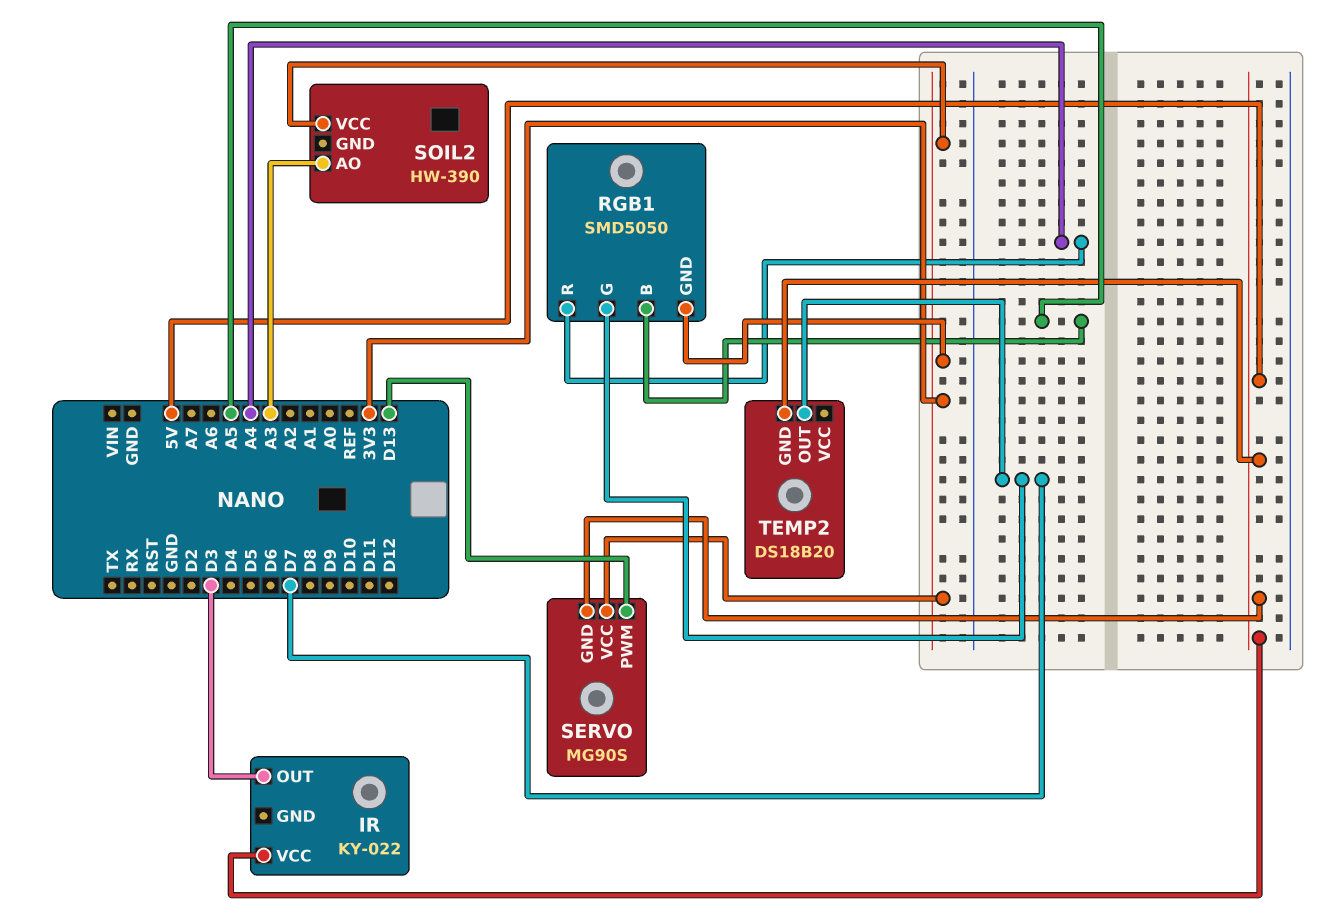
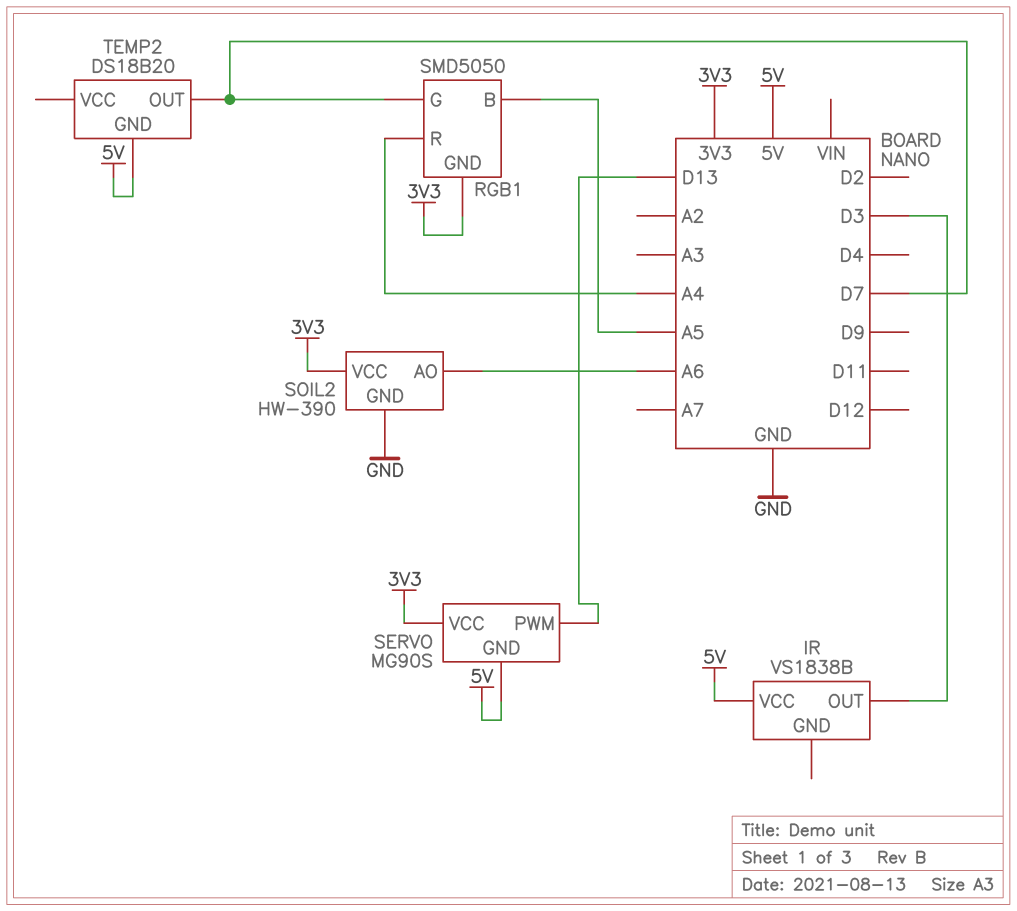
IR: KY-022 -> VS1838B
SOIL2 pin AO: A3 -> A6
SOIL2 pin GND: none -> GND

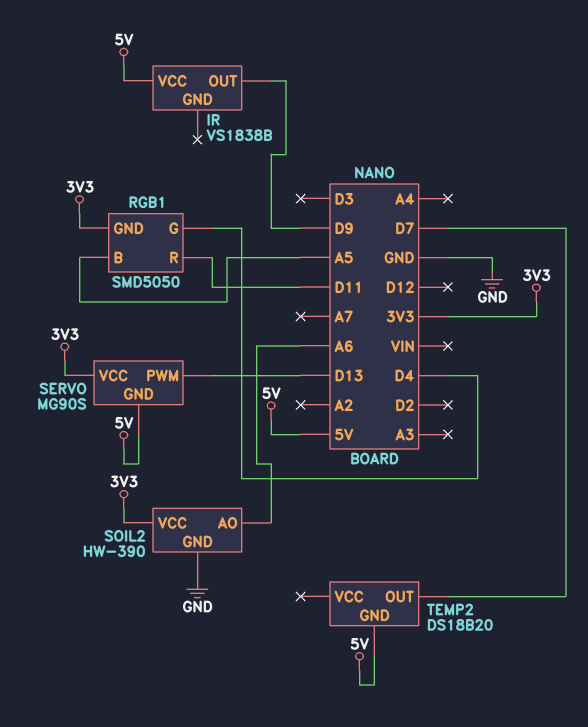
IR pin OUT: D3 -> D9
RGB1 pin G: D7 -> D4
RGB1 pin R: A4 -> D11

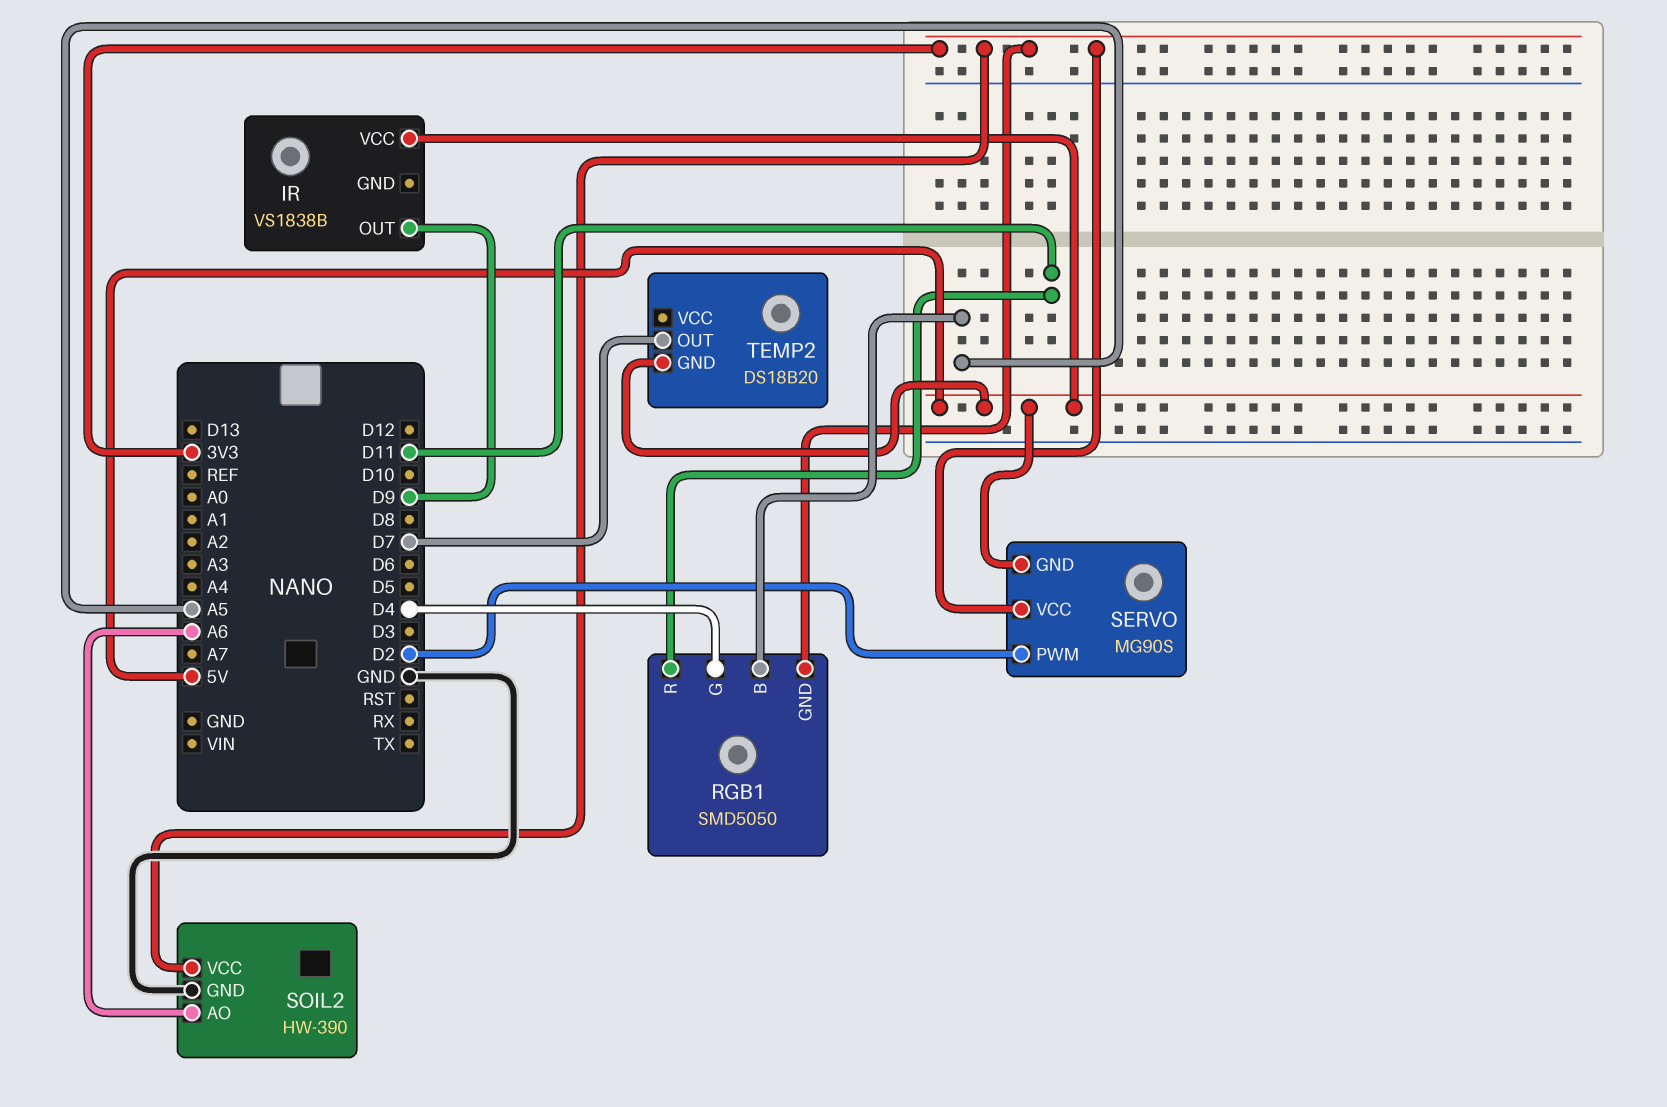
SERVO pin PWM: D13 -> D2

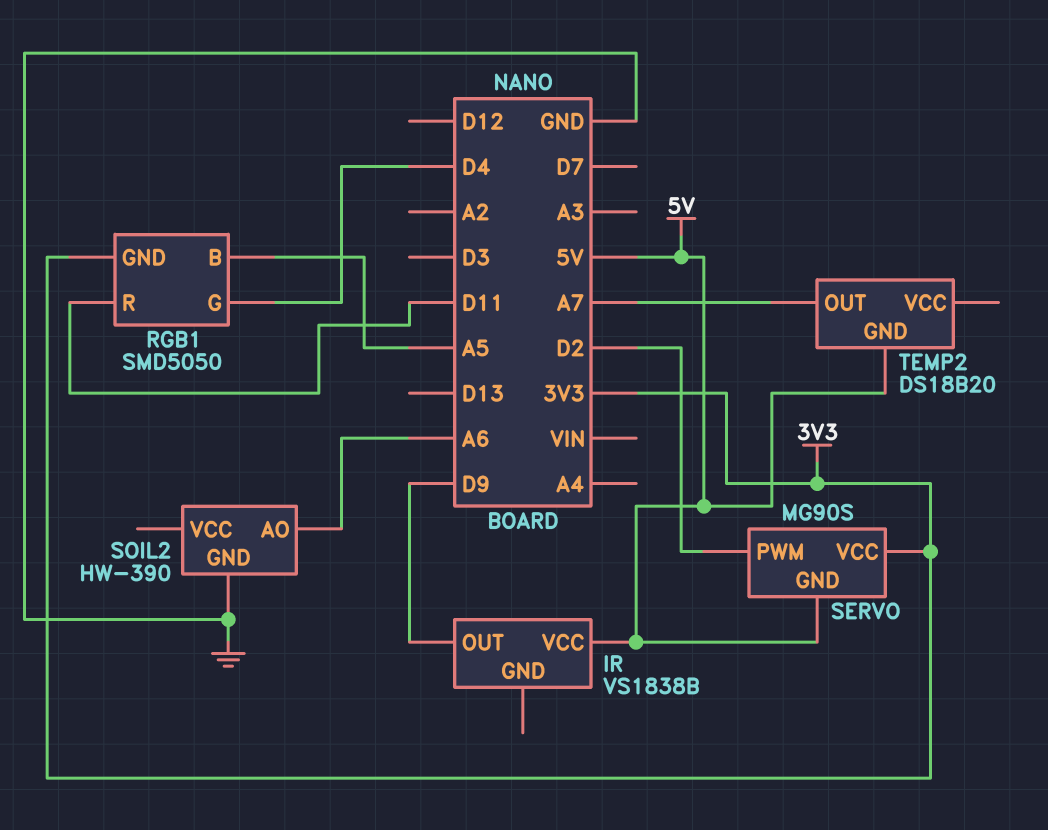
SOIL2 pin VCC: 3V3 -> none
TEMP2 pin OUT: D7 -> A7

